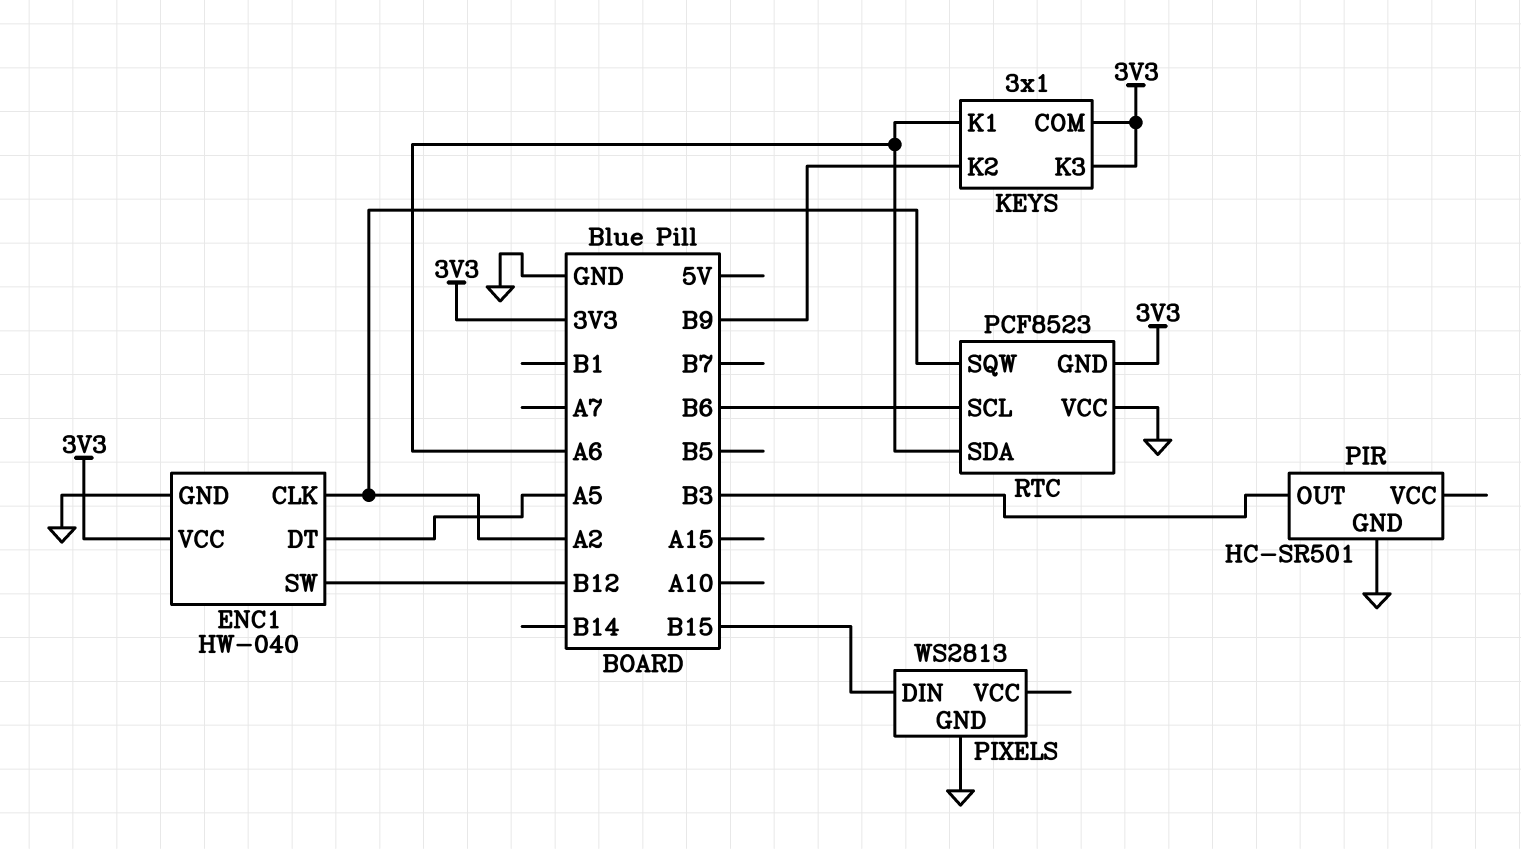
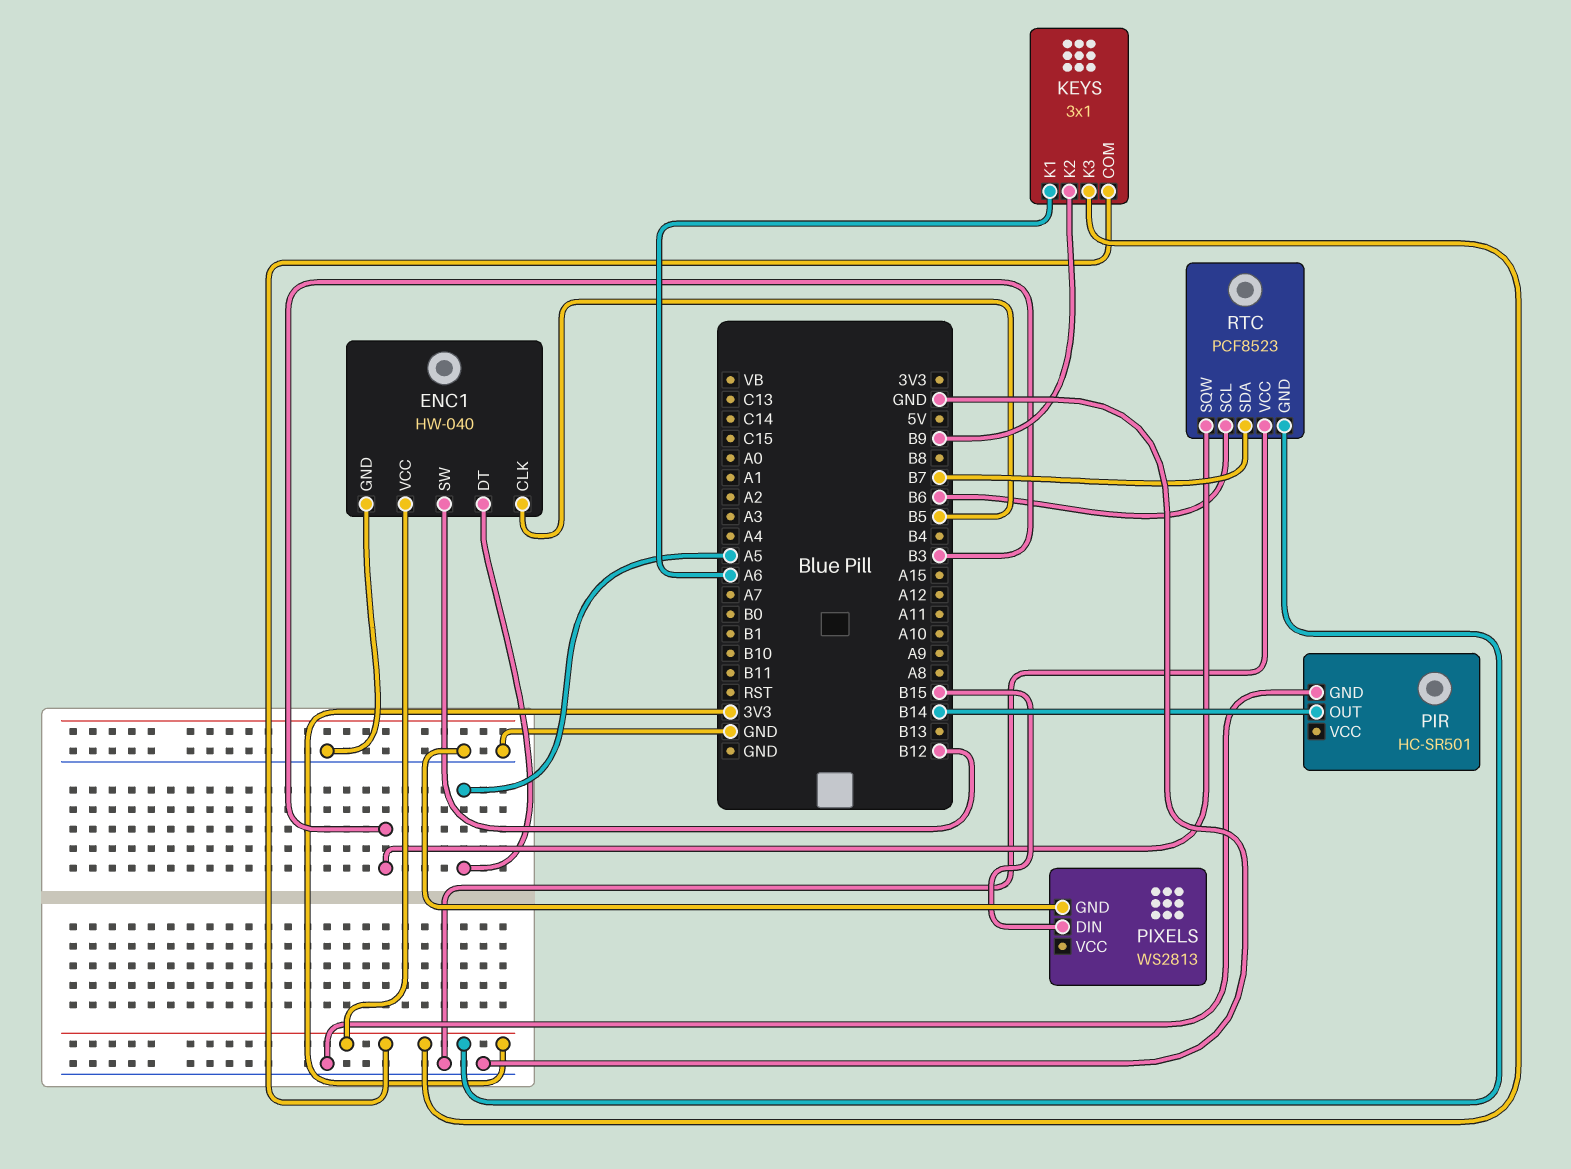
ENC1 pin CLK: A2 -> B5
PIR pin OUT: B3 -> B14
RTC pin SDA: A6 -> B7
RTC pin SQW: A2 -> B3

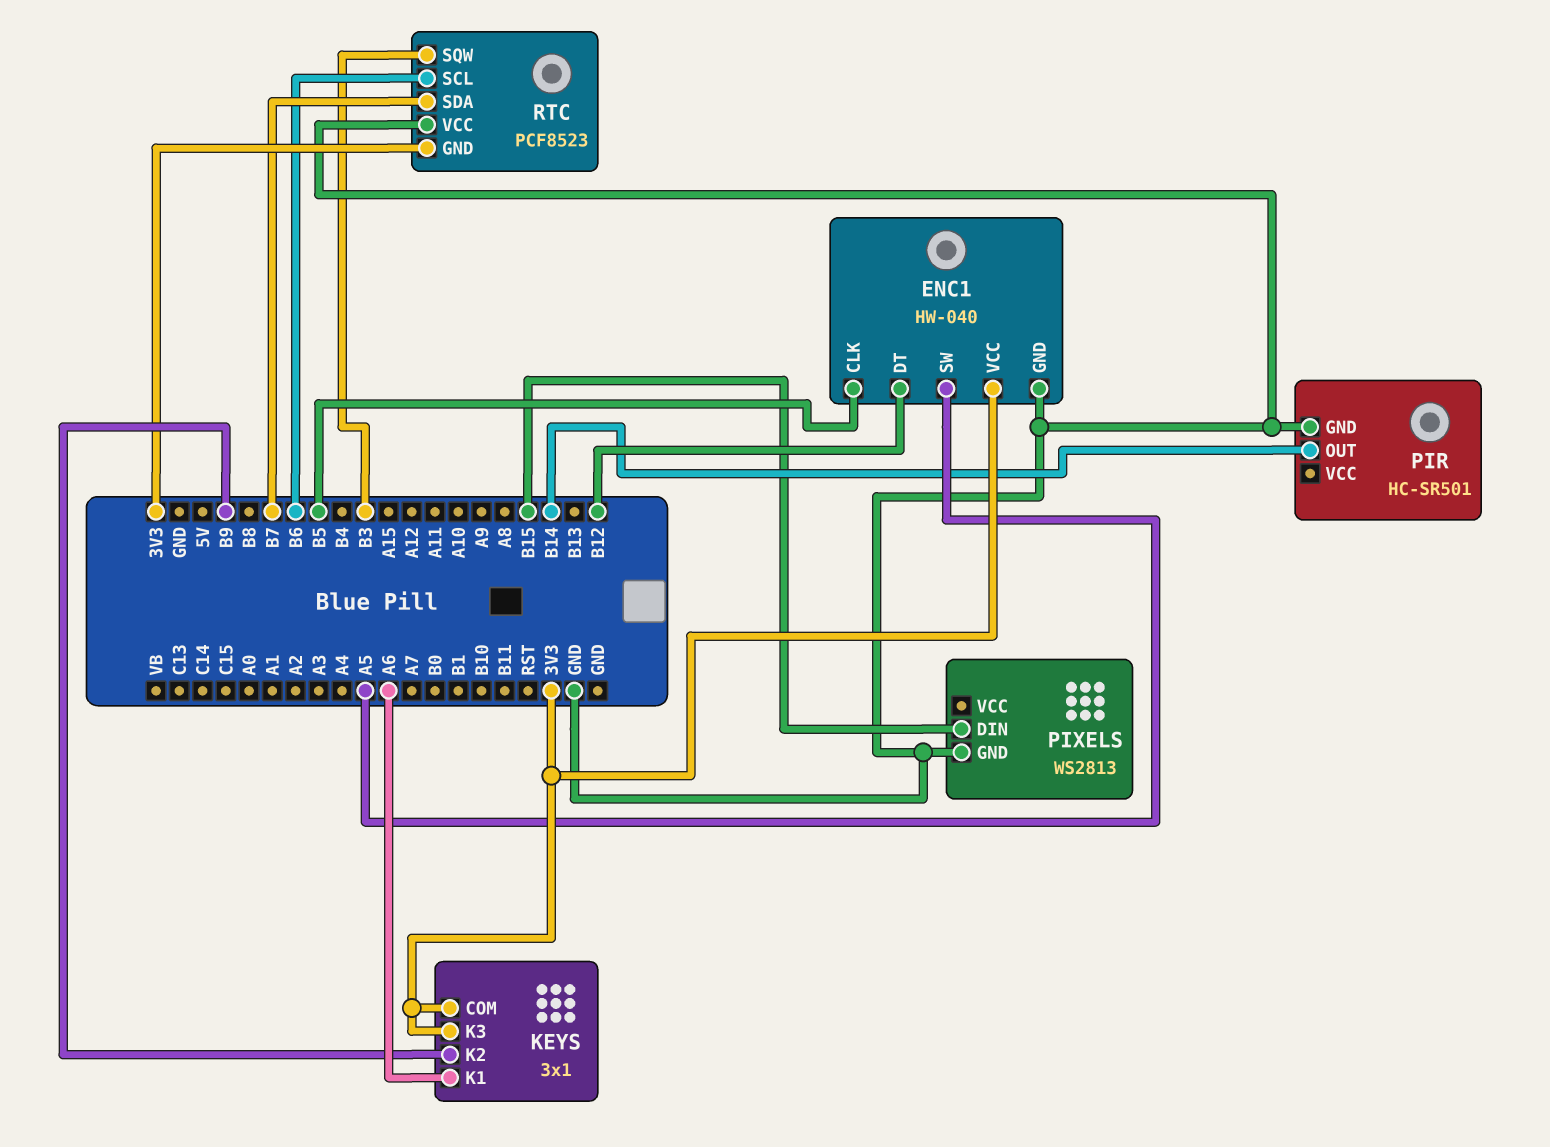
ENC1 pin DT: A5 -> B12
ENC1 pin SW: B12 -> A5

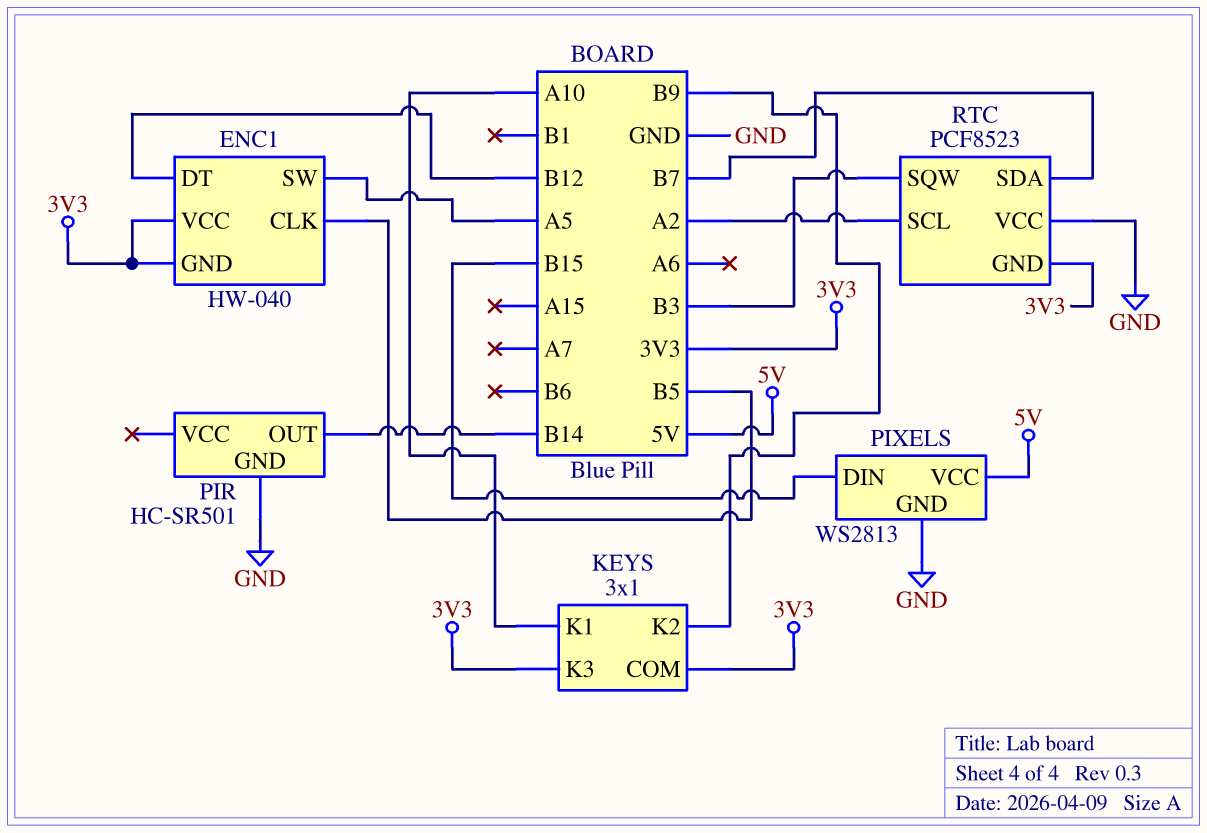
ENC1 pin GND: GND -> 3V3
KEYS pin K1: A6 -> A10
PIXELS pin VCC: none -> 5V
RTC pin SCL: B6 -> A2

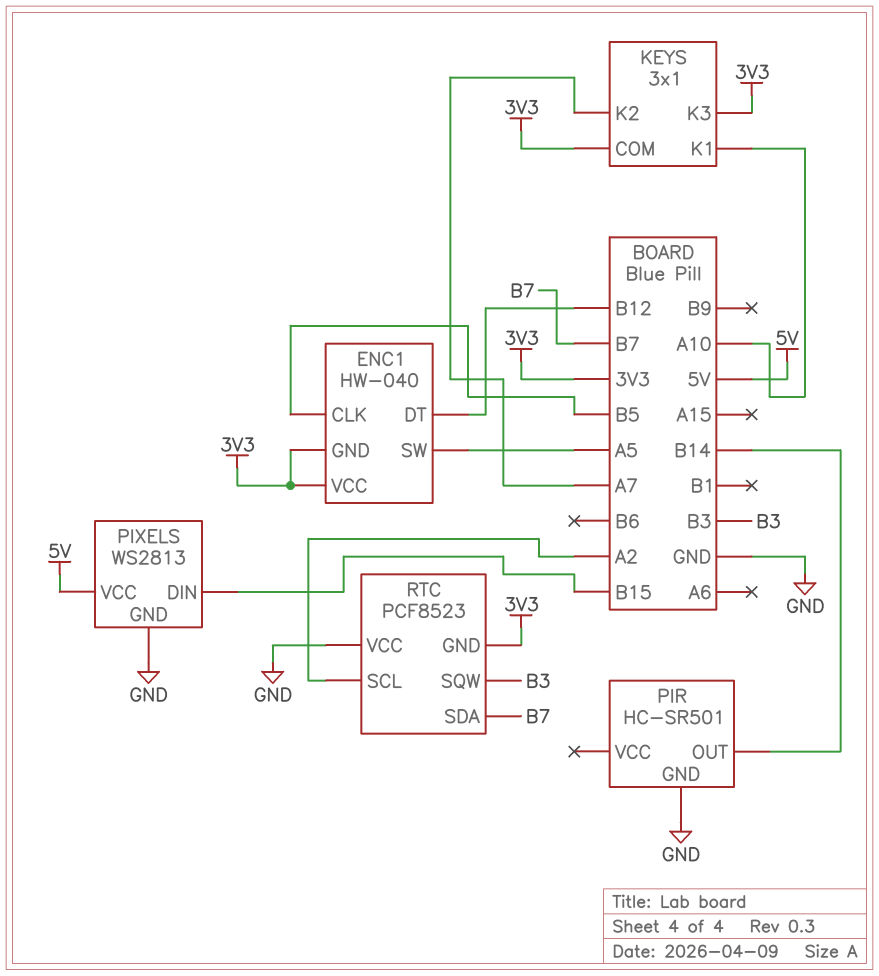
KEYS pin K2: B9 -> A7

